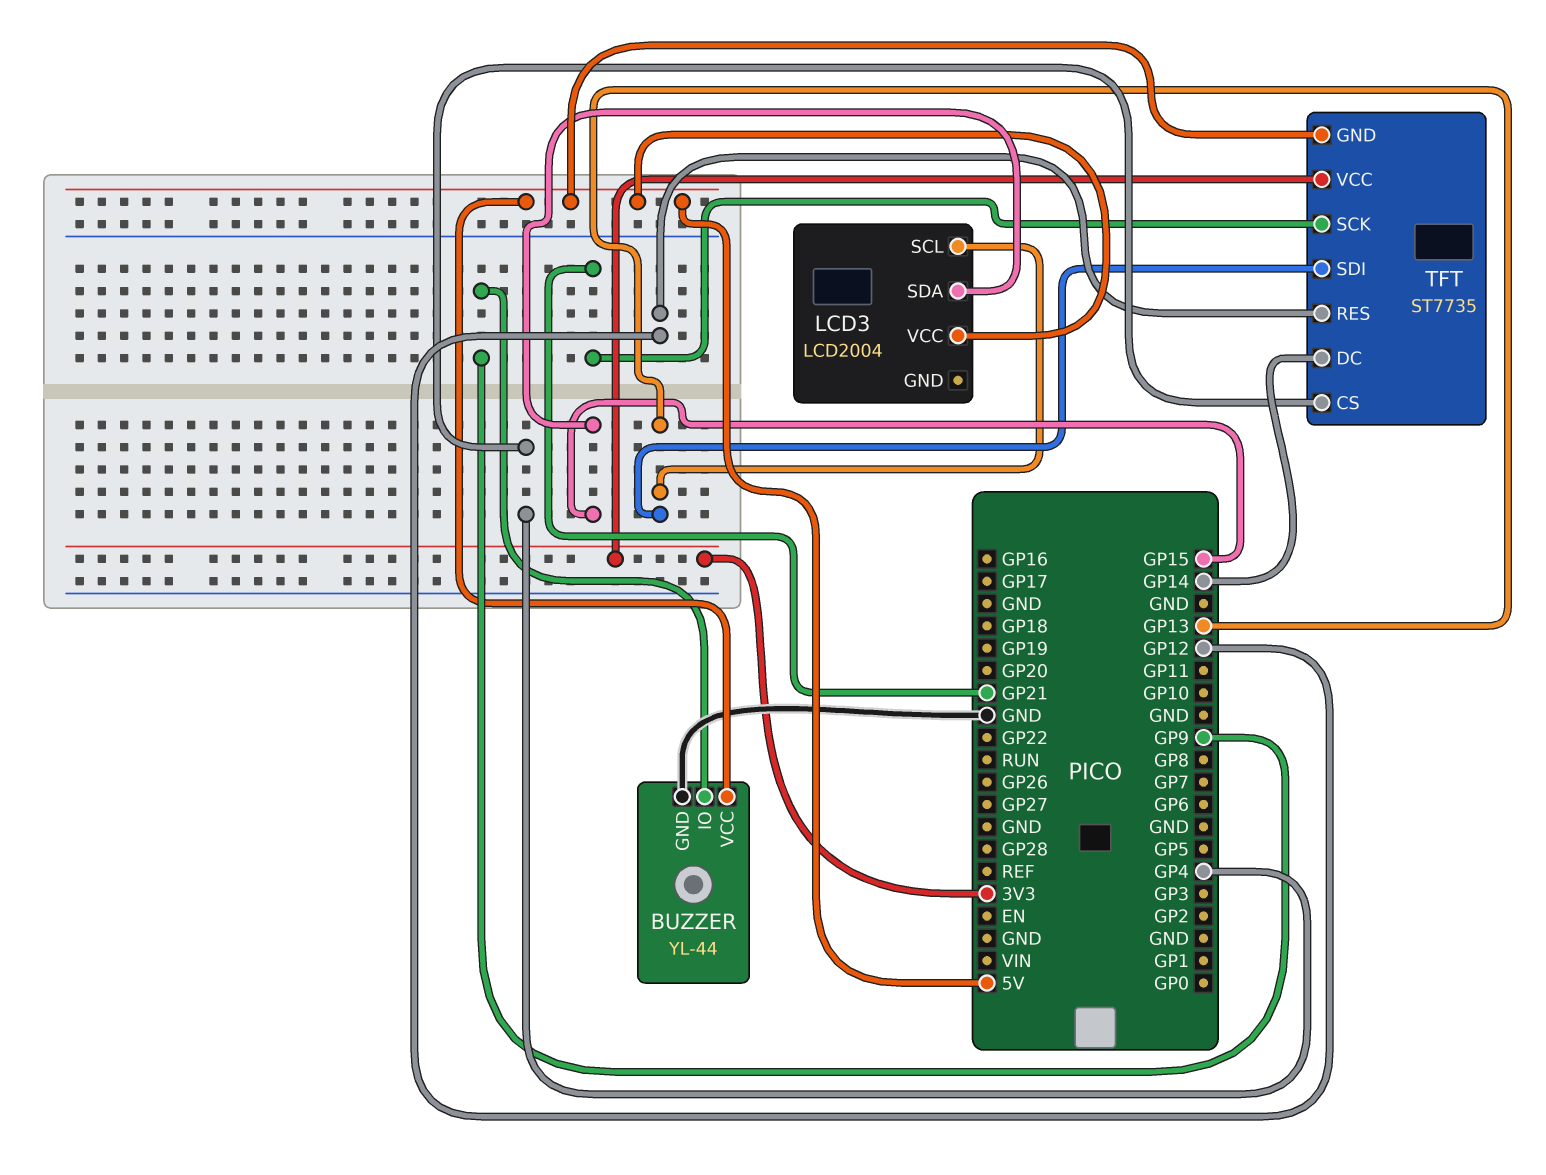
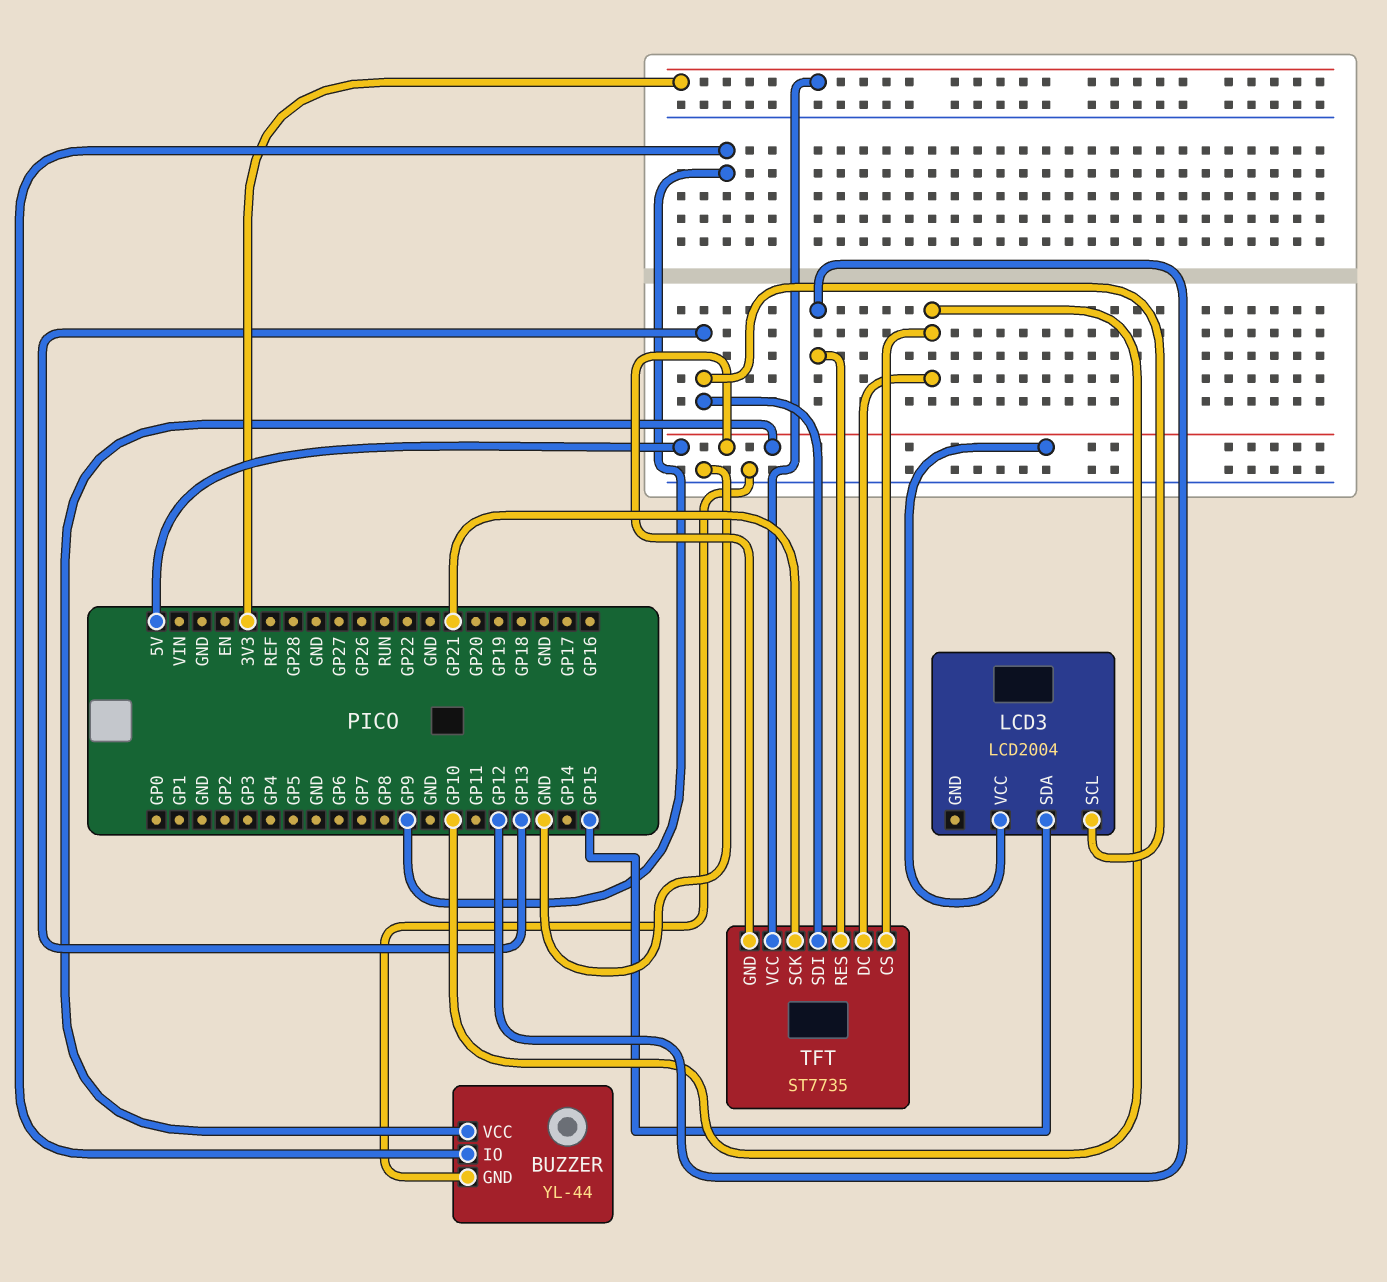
TFT pin CS: GP4 -> GP10
TFT pin DC: GP14 -> GP10

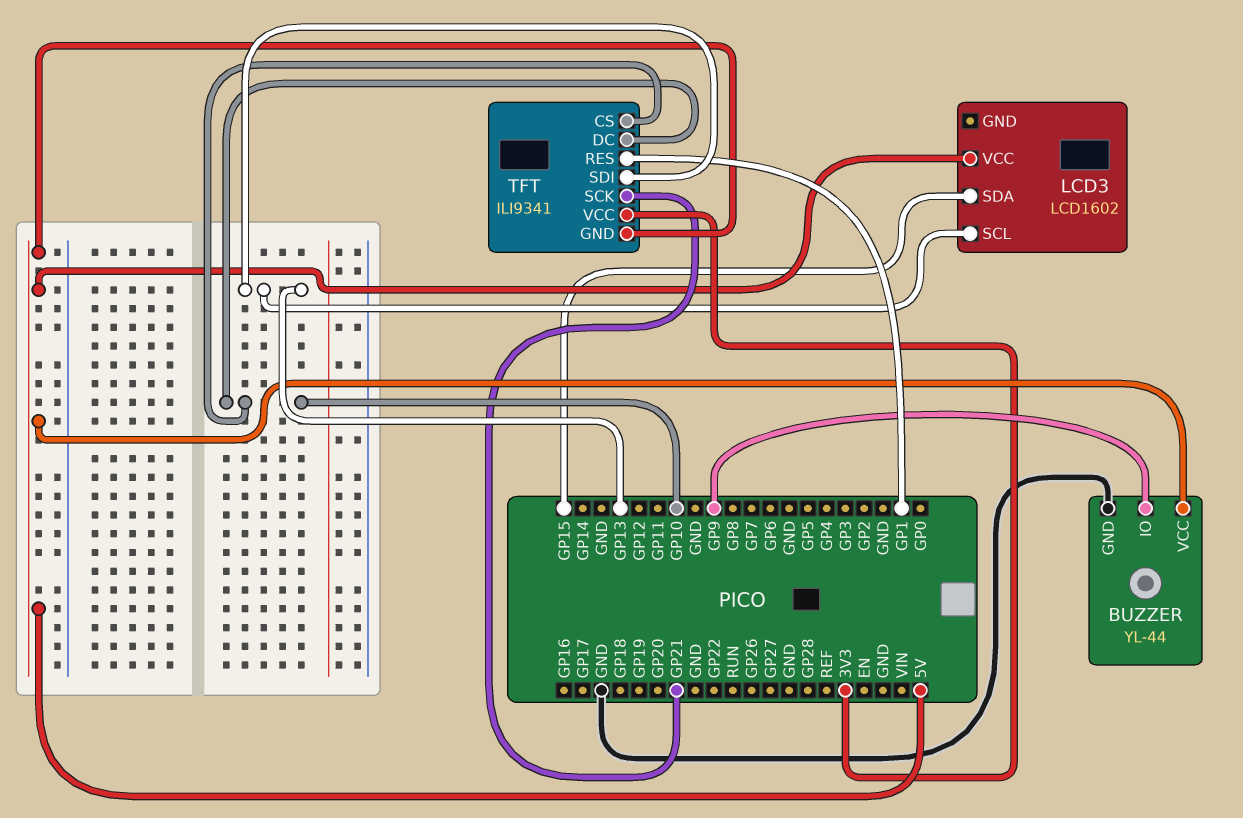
LCD3: LCD2004 -> LCD1602
TFT: ST7735 -> ILI9341
TFT pin RES: GP12 -> GP1

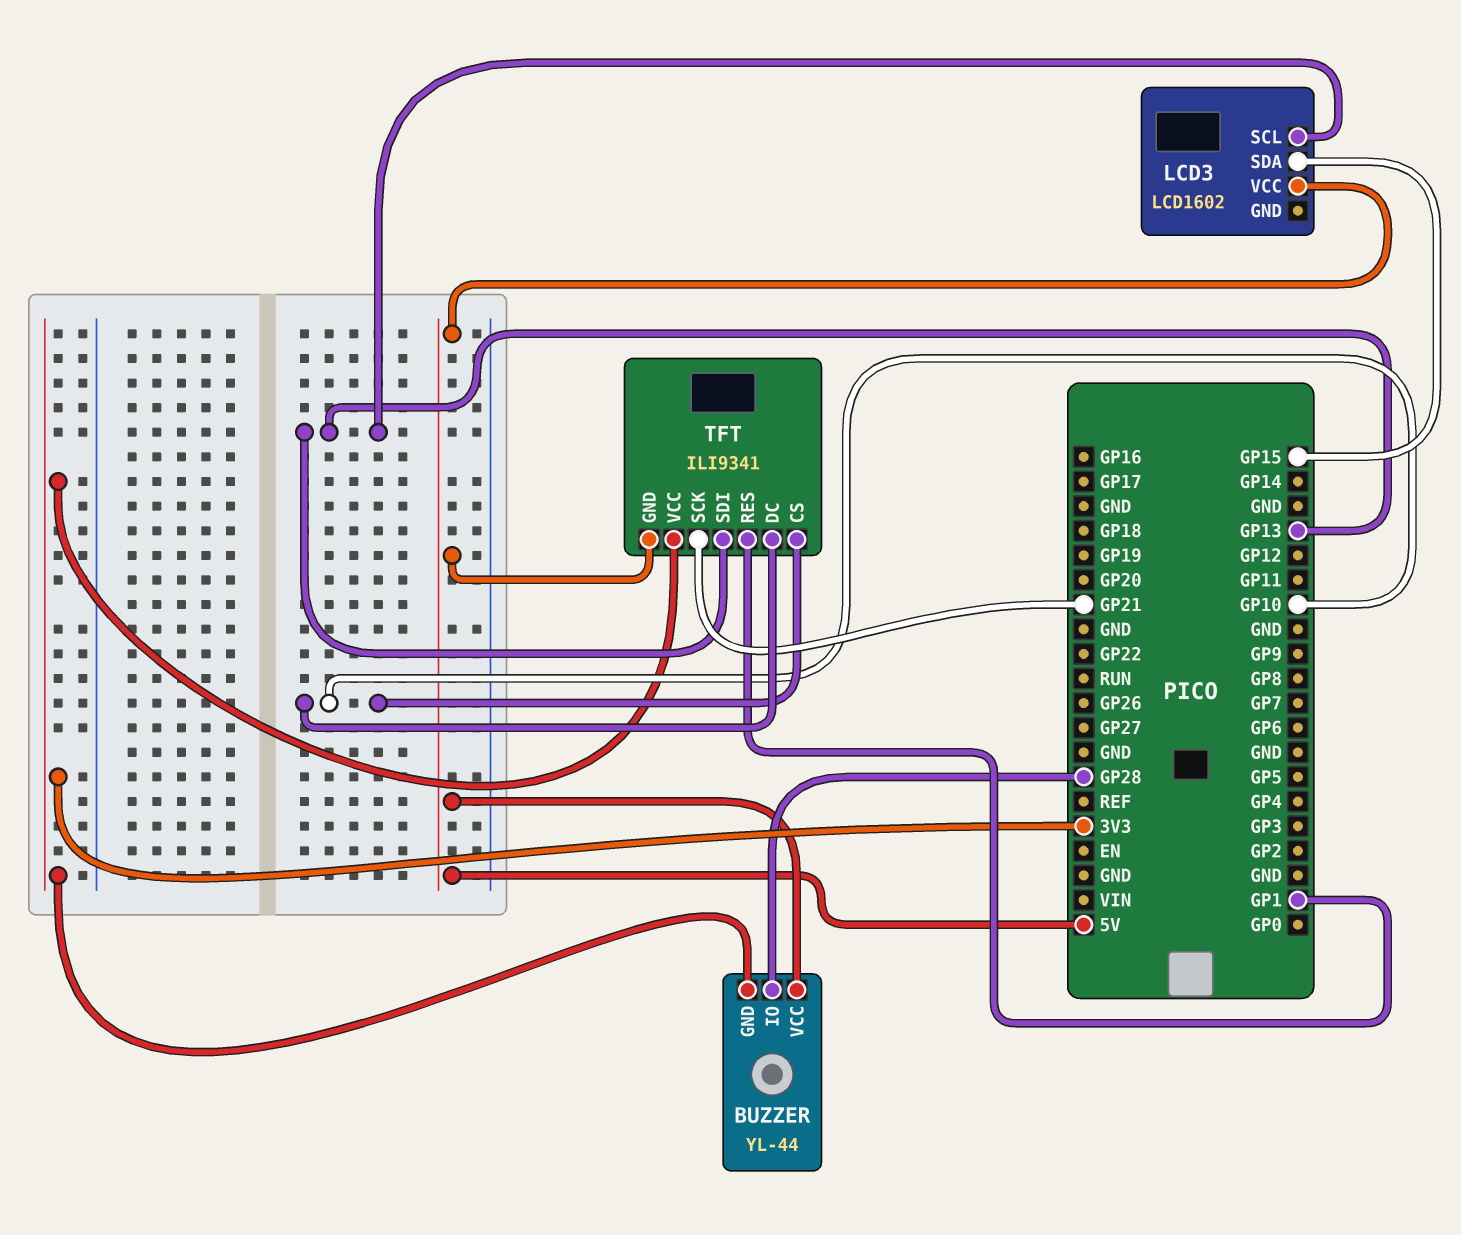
BUZZER pin GND: GND -> 3V3
BUZZER pin IO: GP9 -> GP28

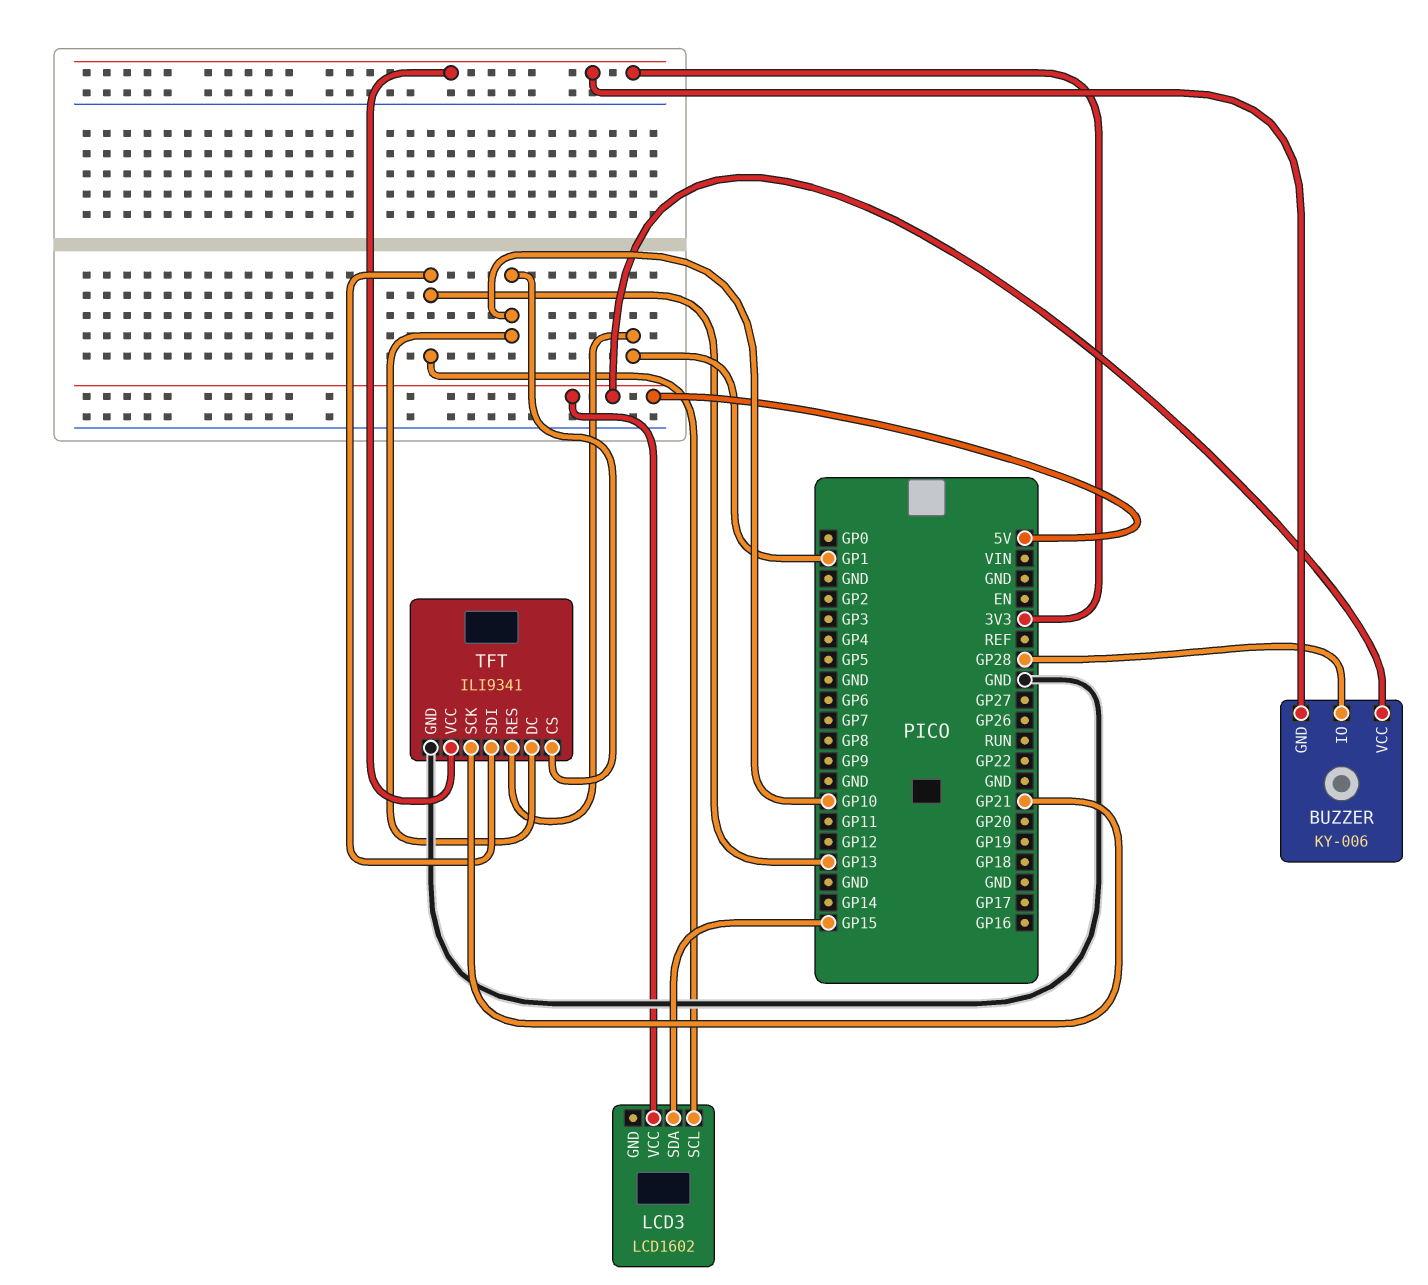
BUZZER: YL-44 -> KY-006
TFT pin GND: 5V -> GND

